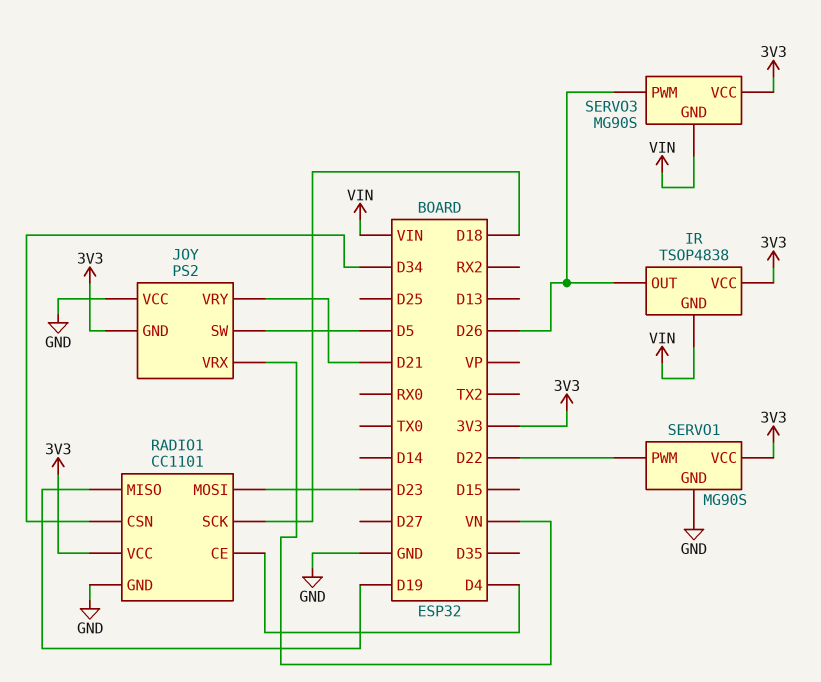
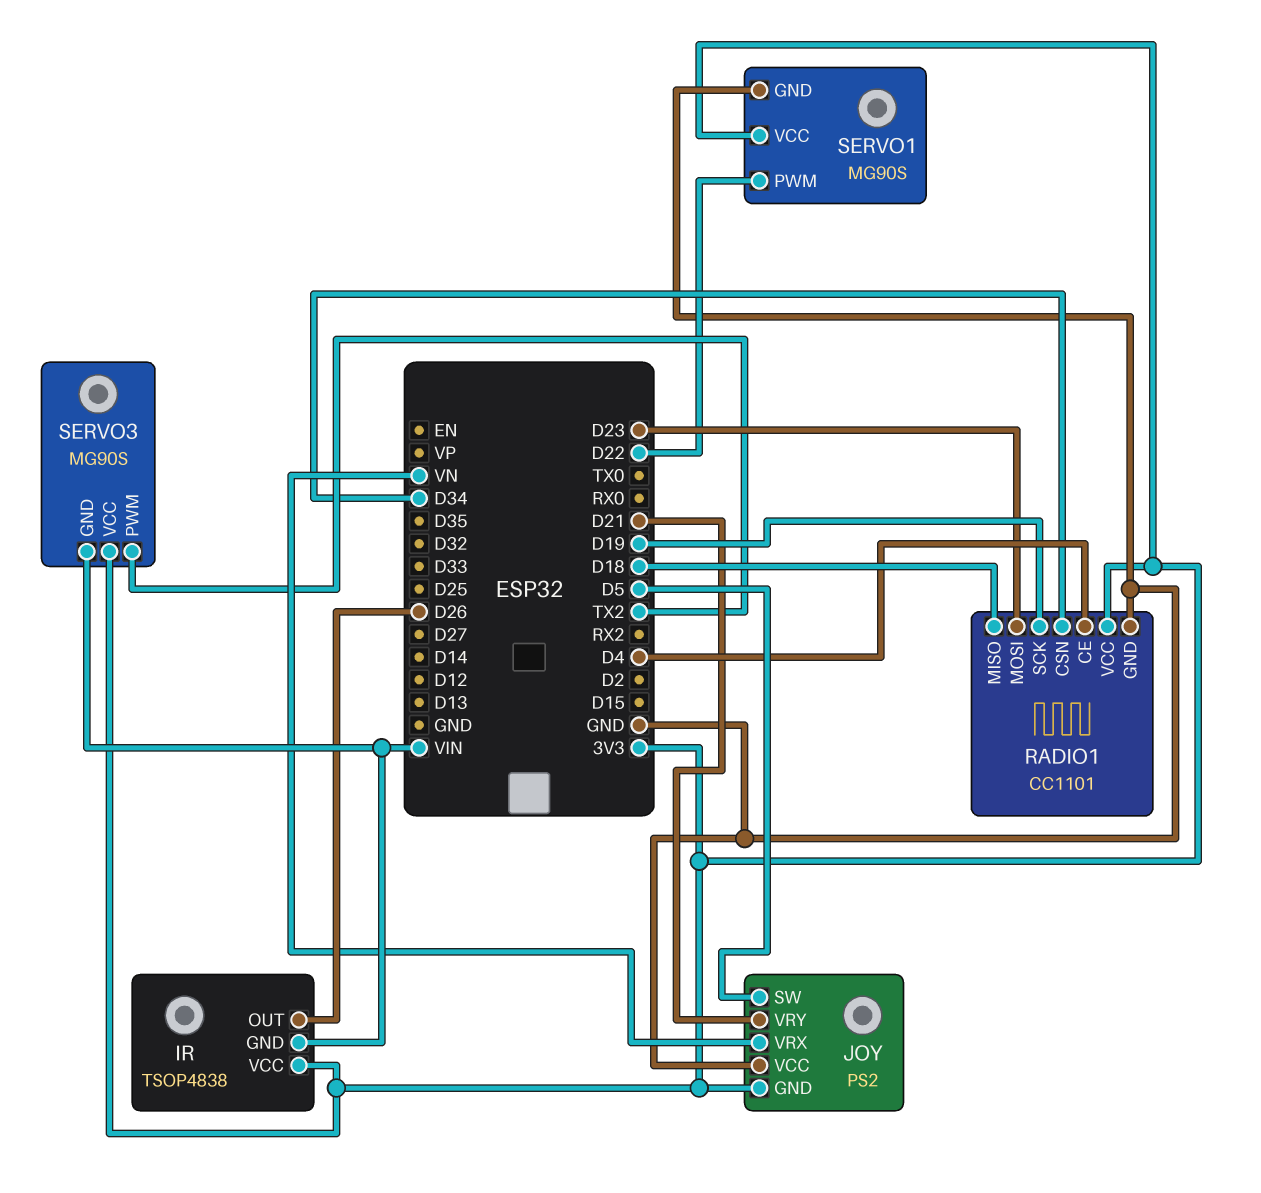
RADIO1 pin MISO: D19 -> D18
RADIO1 pin SCK: D18 -> D19
SERVO3 pin PWM: D26 -> TX2

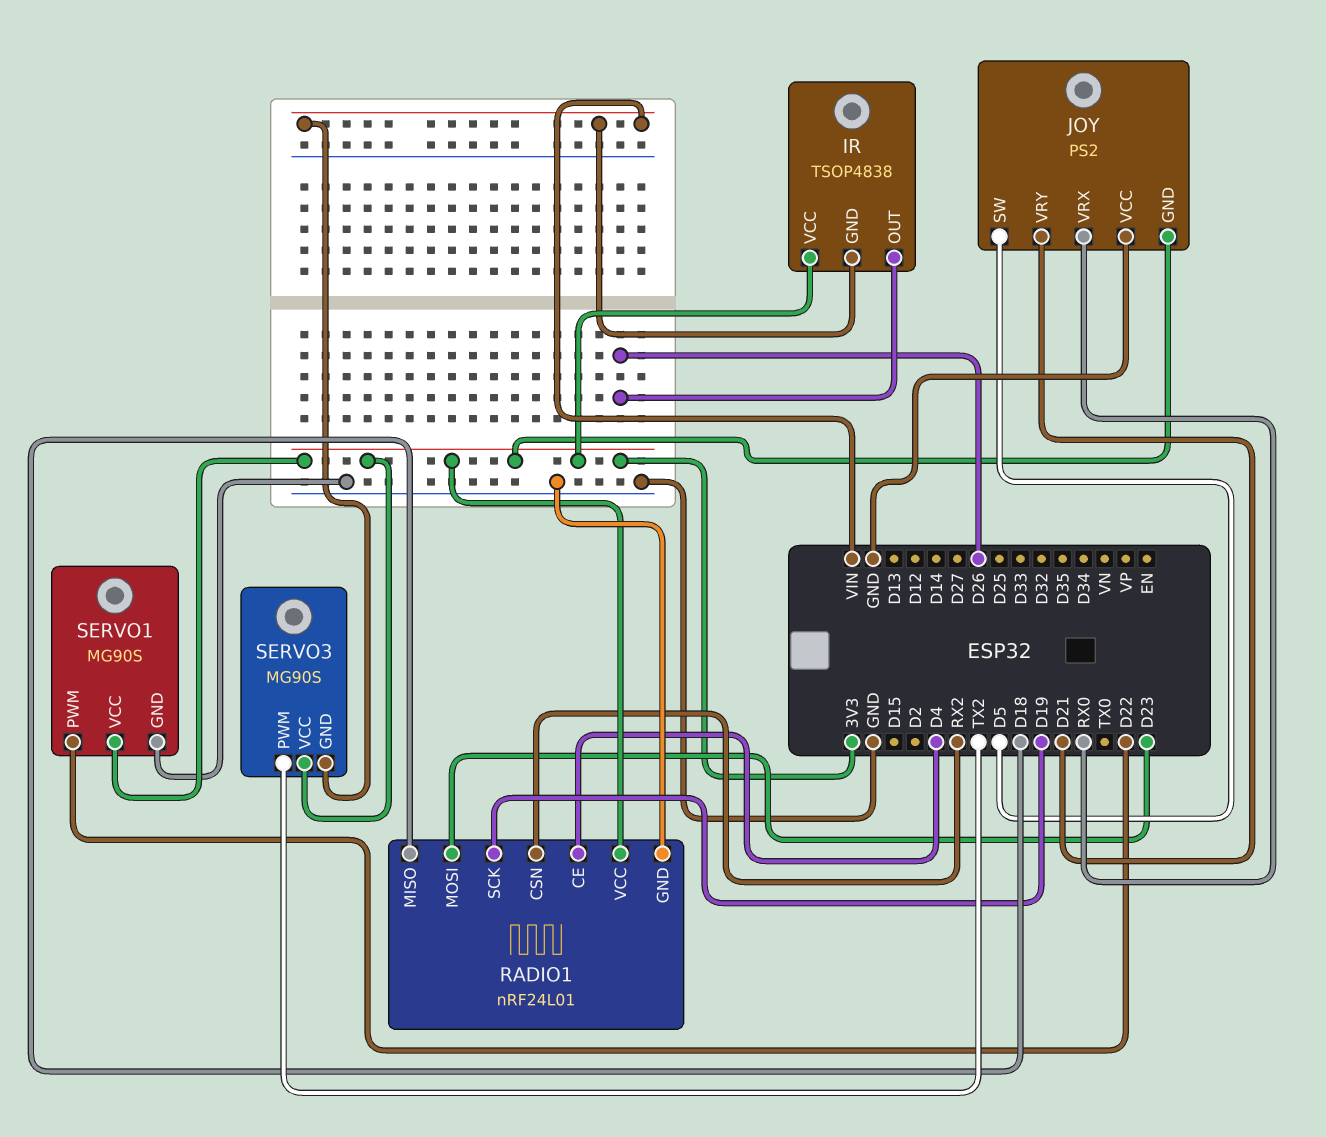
JOY pin VRX: VN -> RX0
RADIO1: CC1101 -> nRF24L01
RADIO1 pin CSN: D34 -> RX2

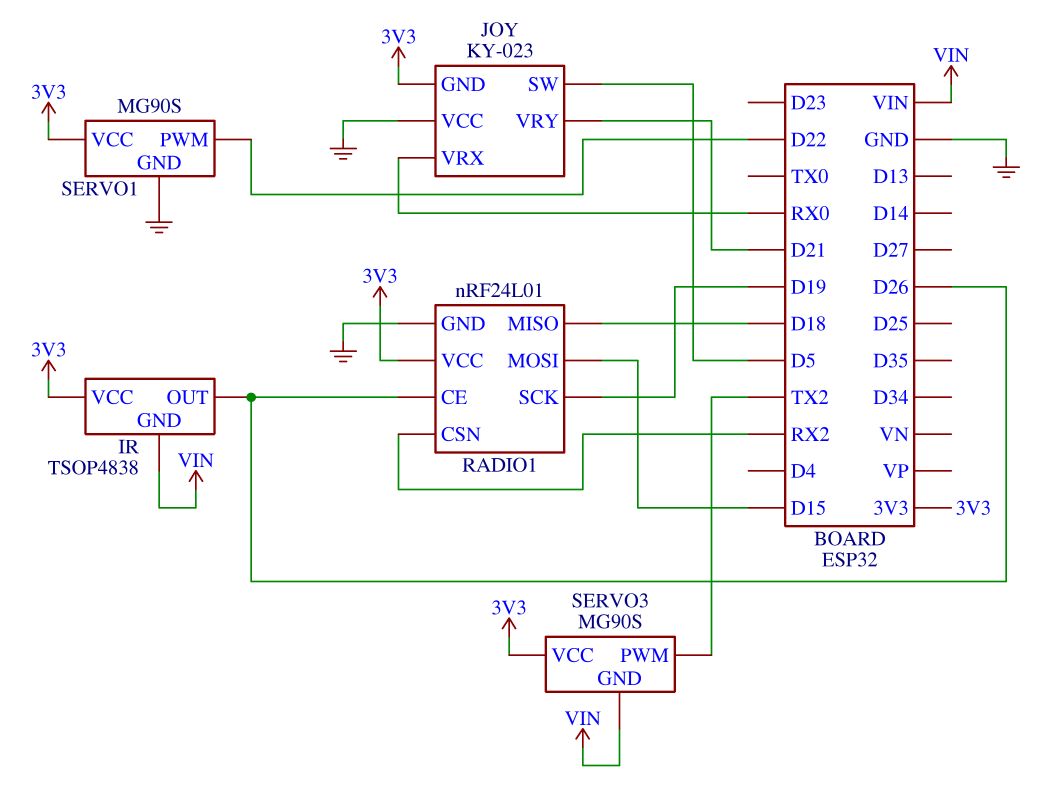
JOY: PS2 -> KY-023
RADIO1 pin CE: D4 -> D26
RADIO1 pin MOSI: D23 -> D15

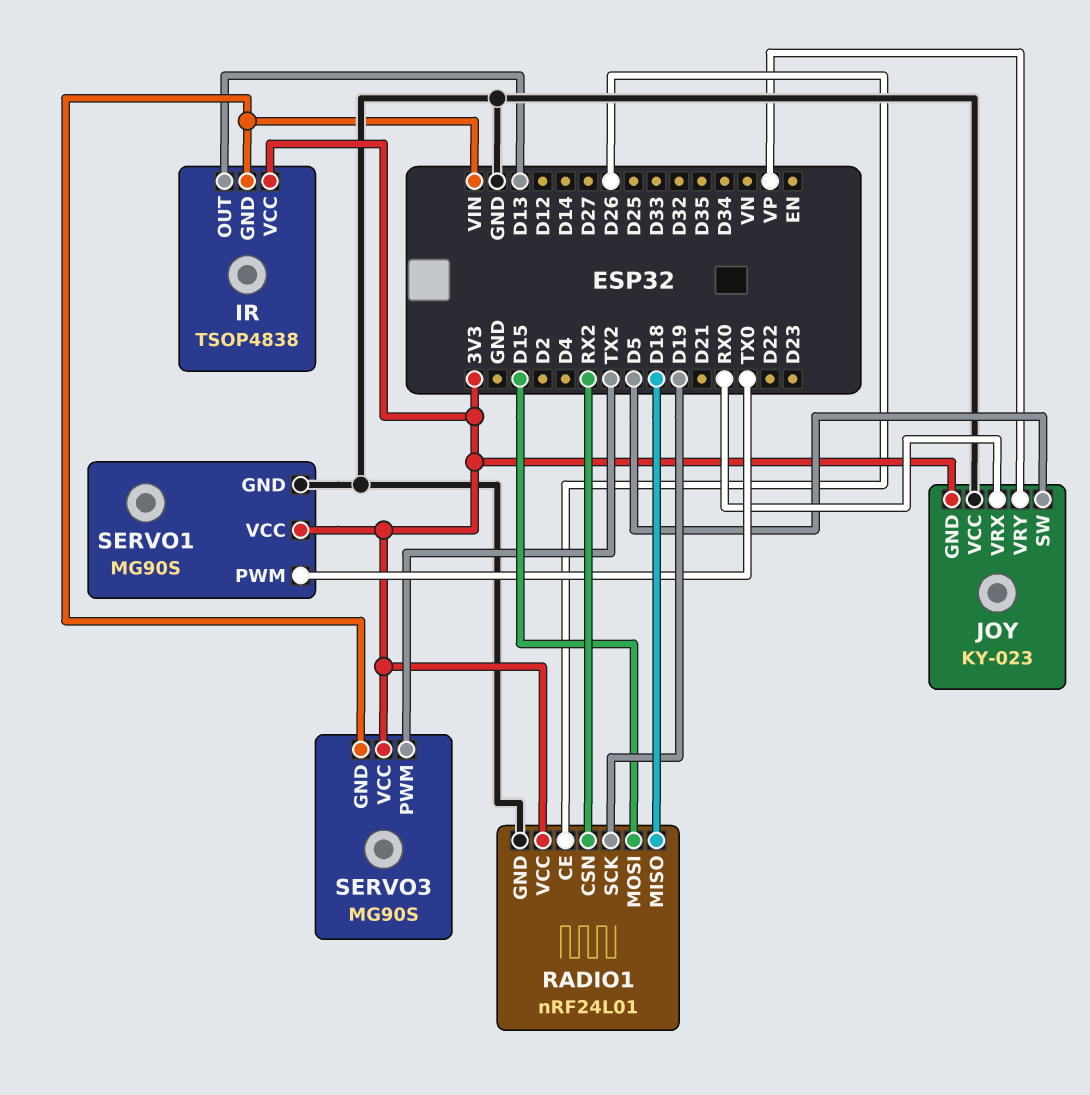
IR pin OUT: D26 -> D13
JOY pin VRY: D21 -> VP
SERVO1 pin PWM: D22 -> TX0

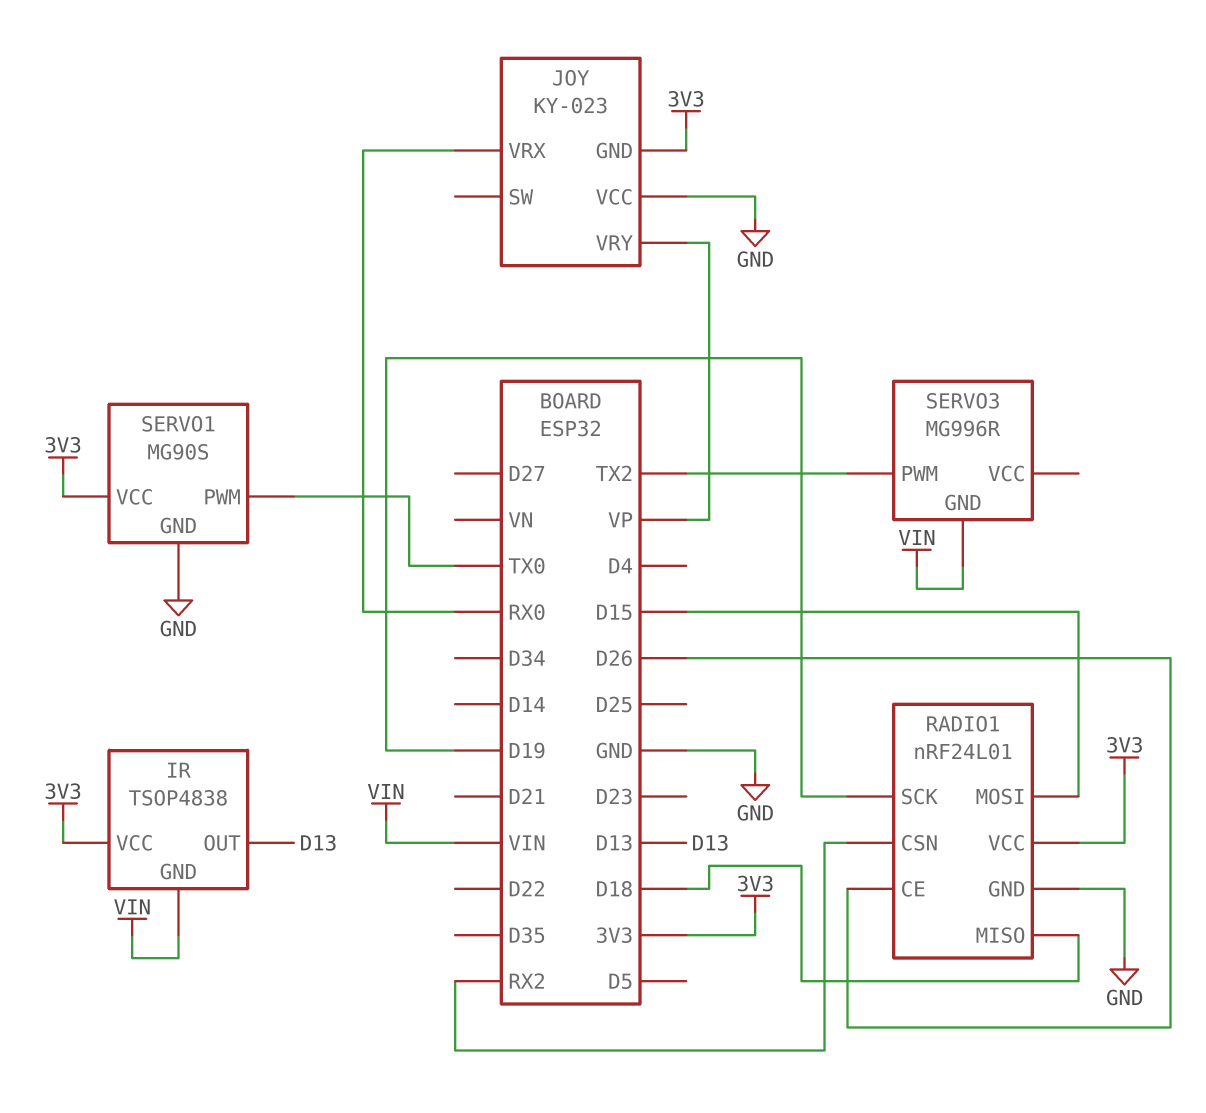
JOY pin SW: D5 -> none
SERVO3: MG90S -> MG996R
SERVO3 pin VCC: 3V3 -> none

